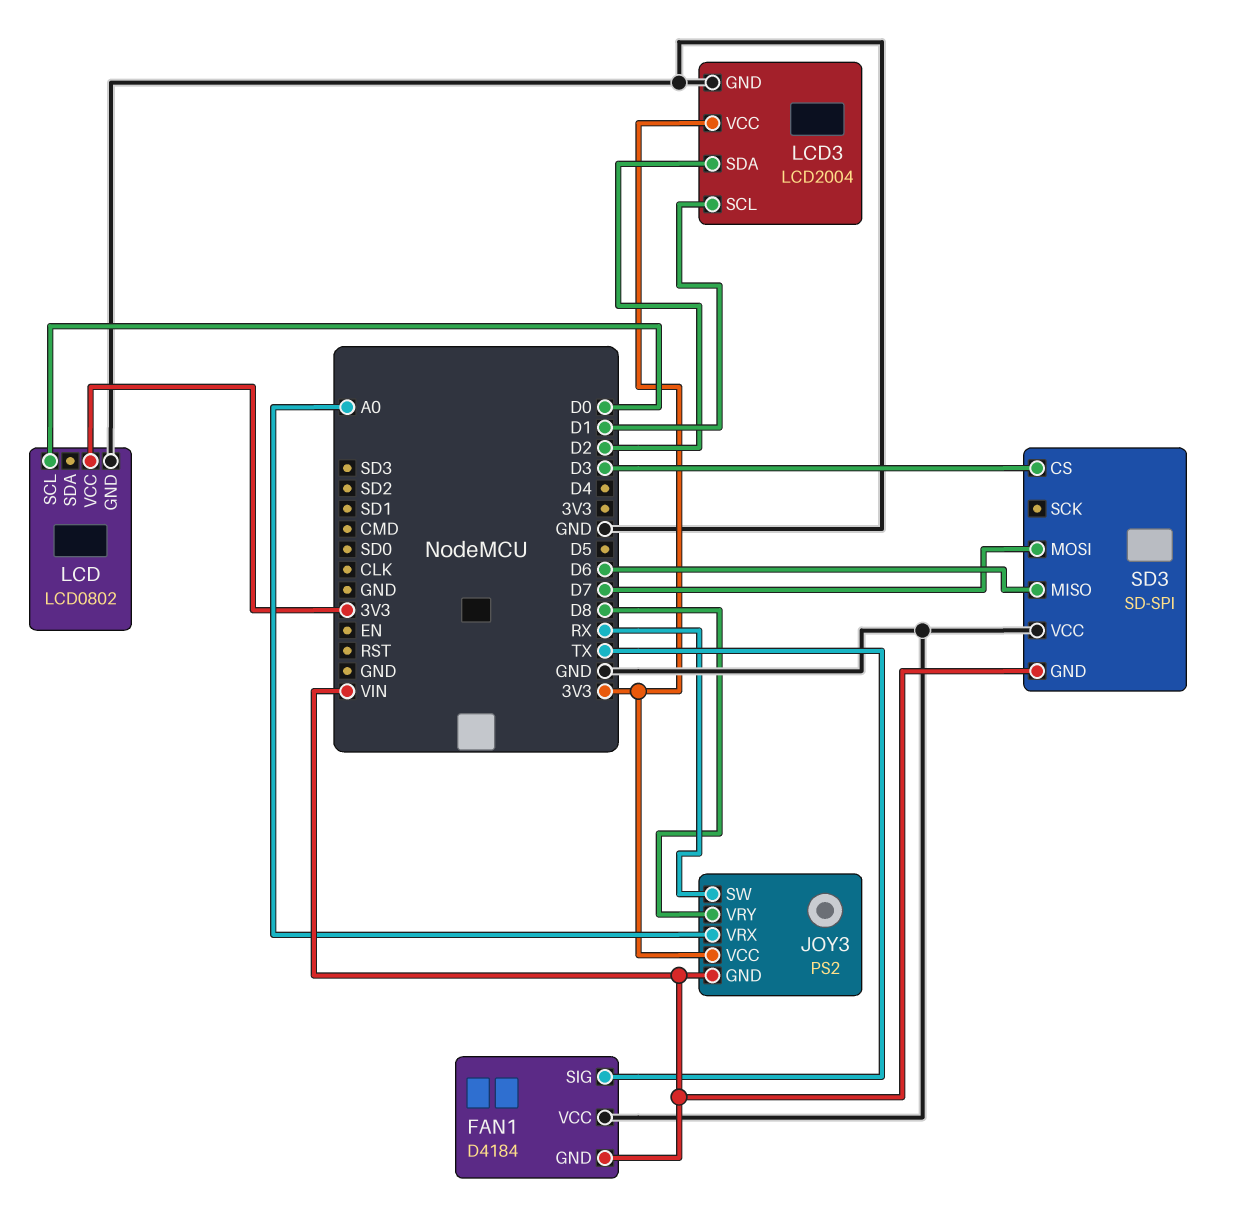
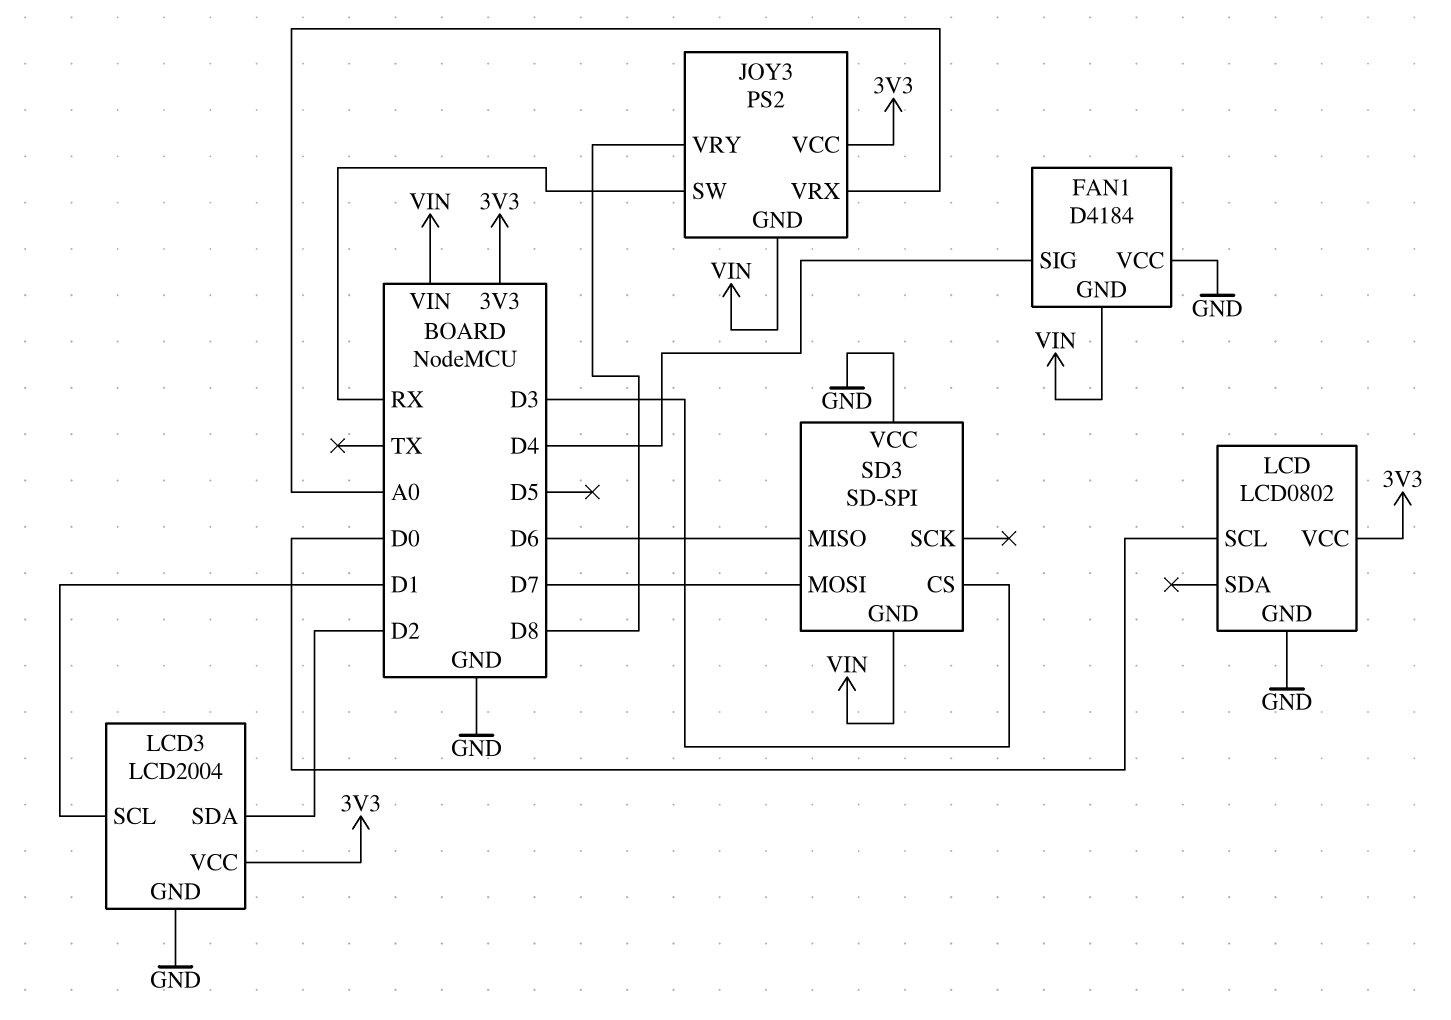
FAN1 pin SIG: TX -> D4

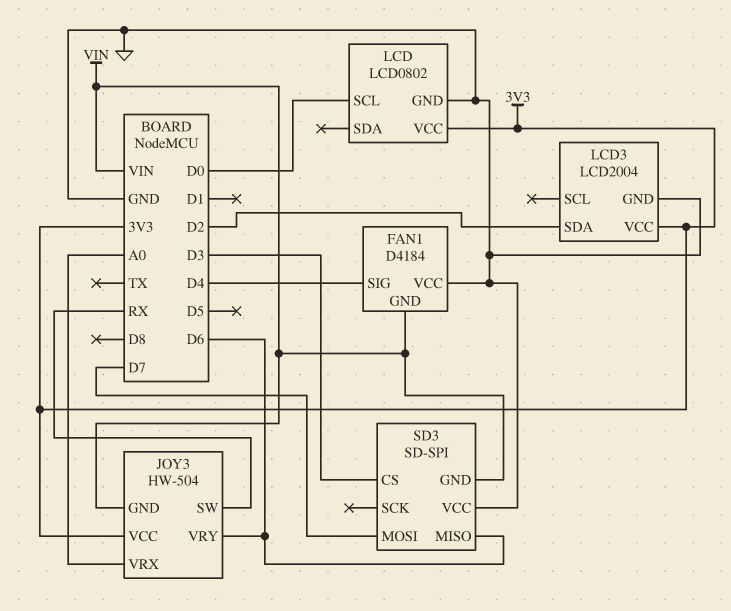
JOY3: PS2 -> HW-504
JOY3 pin VRY: D8 -> D6
LCD3 pin SCL: D1 -> none

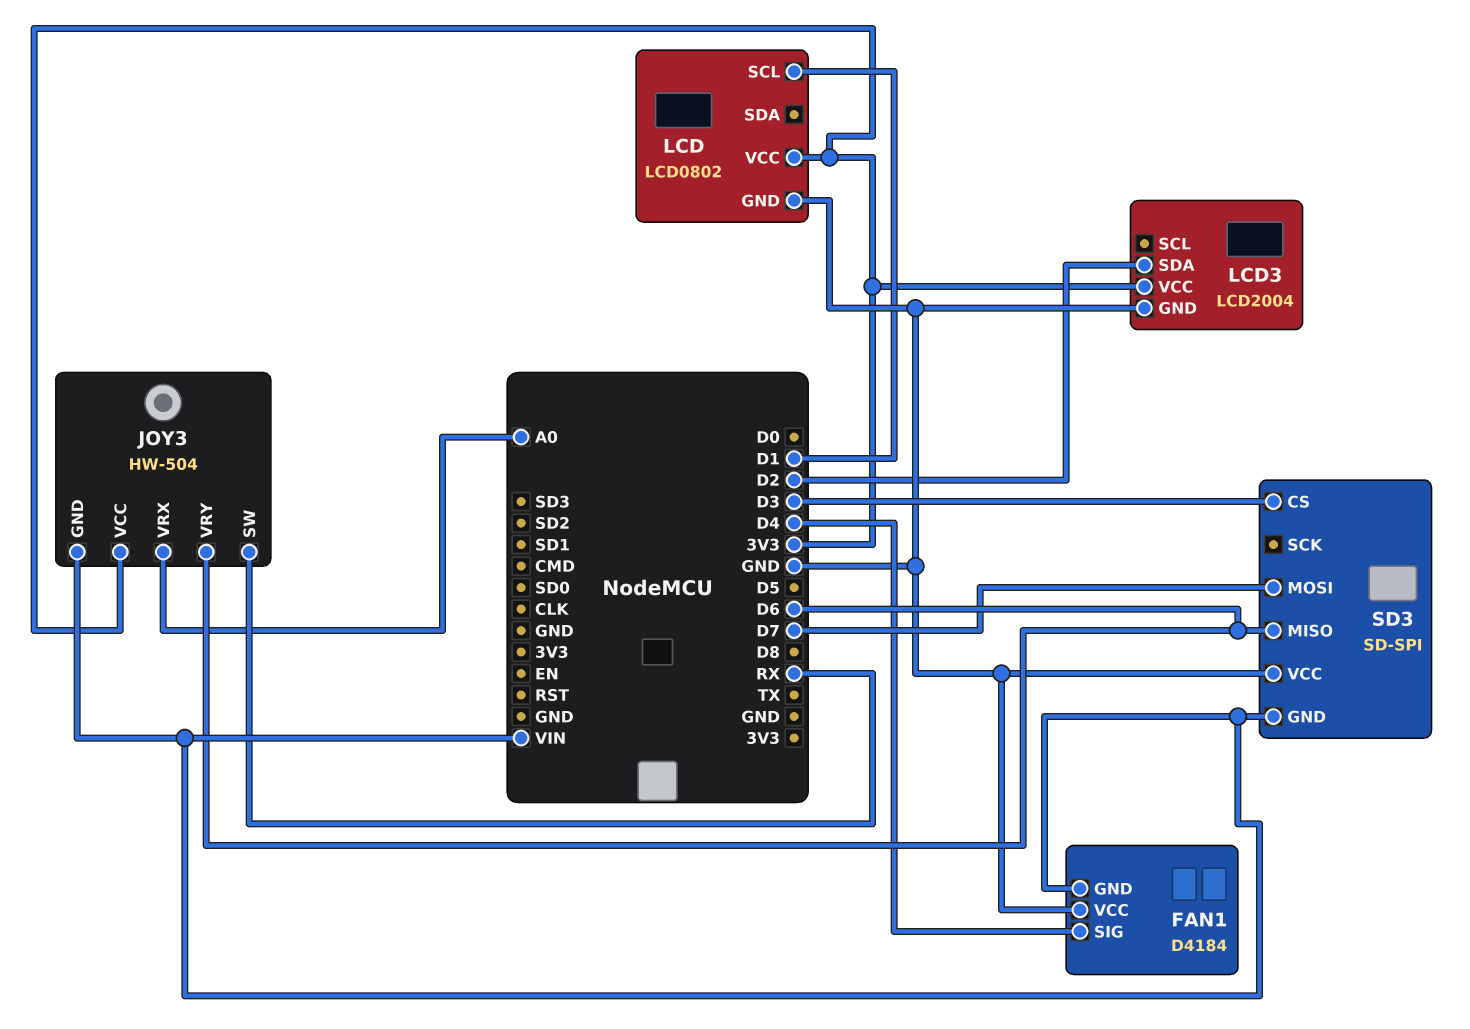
LCD pin SCL: D0 -> D1

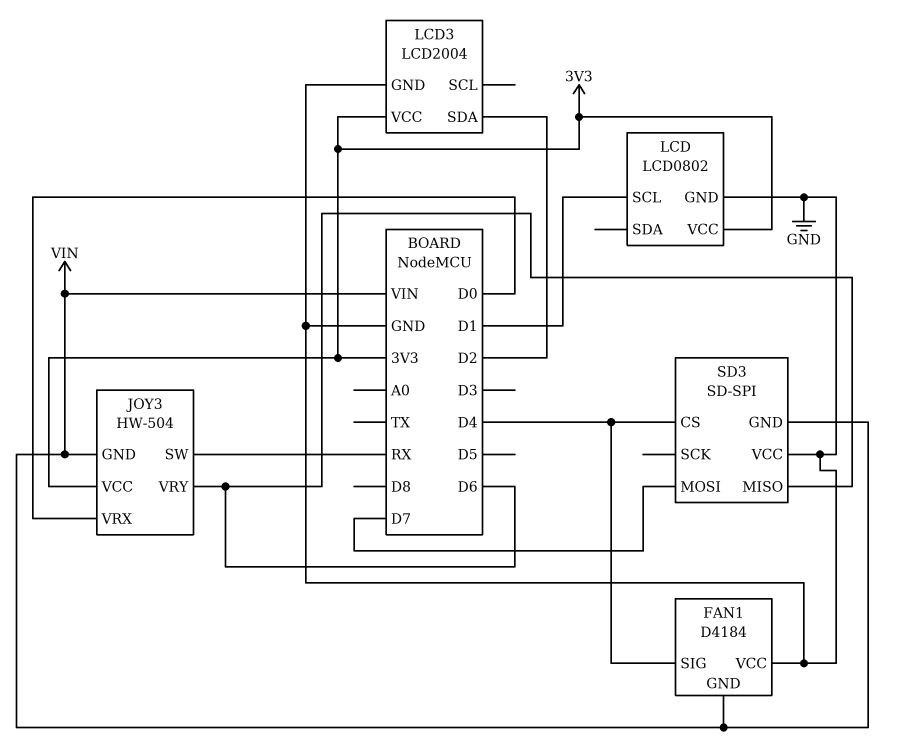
JOY3 pin VRX: A0 -> D0
SD3 pin CS: D3 -> D4

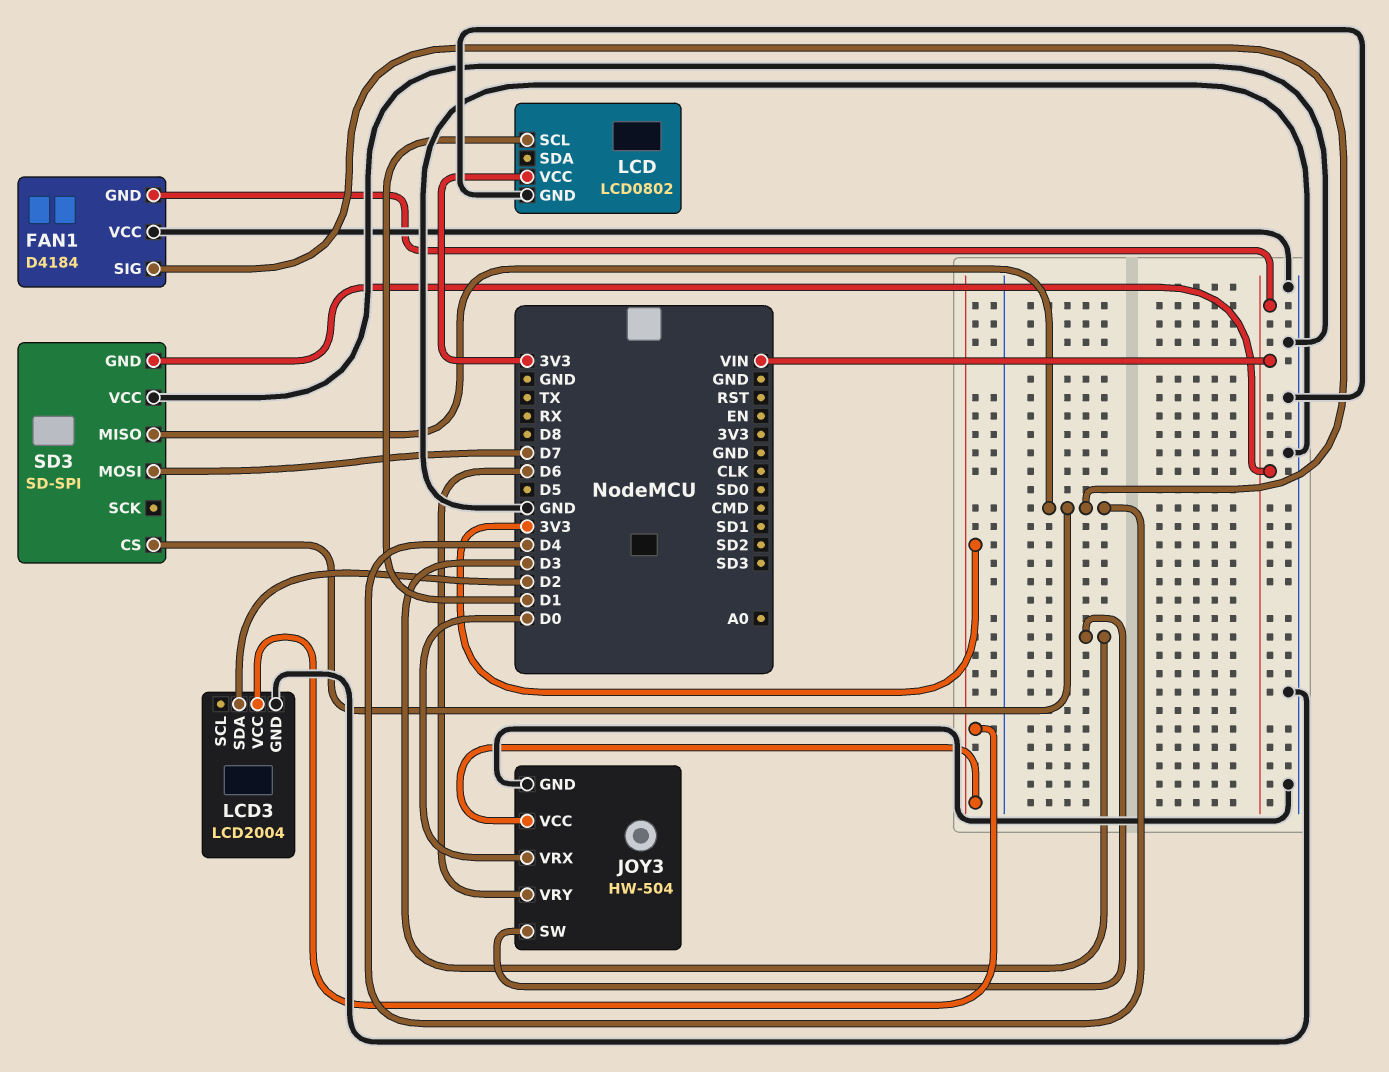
JOY3 pin GND: VIN -> GND
JOY3 pin SW: RX -> D3
SD3 pin MISO: D6 -> D4

